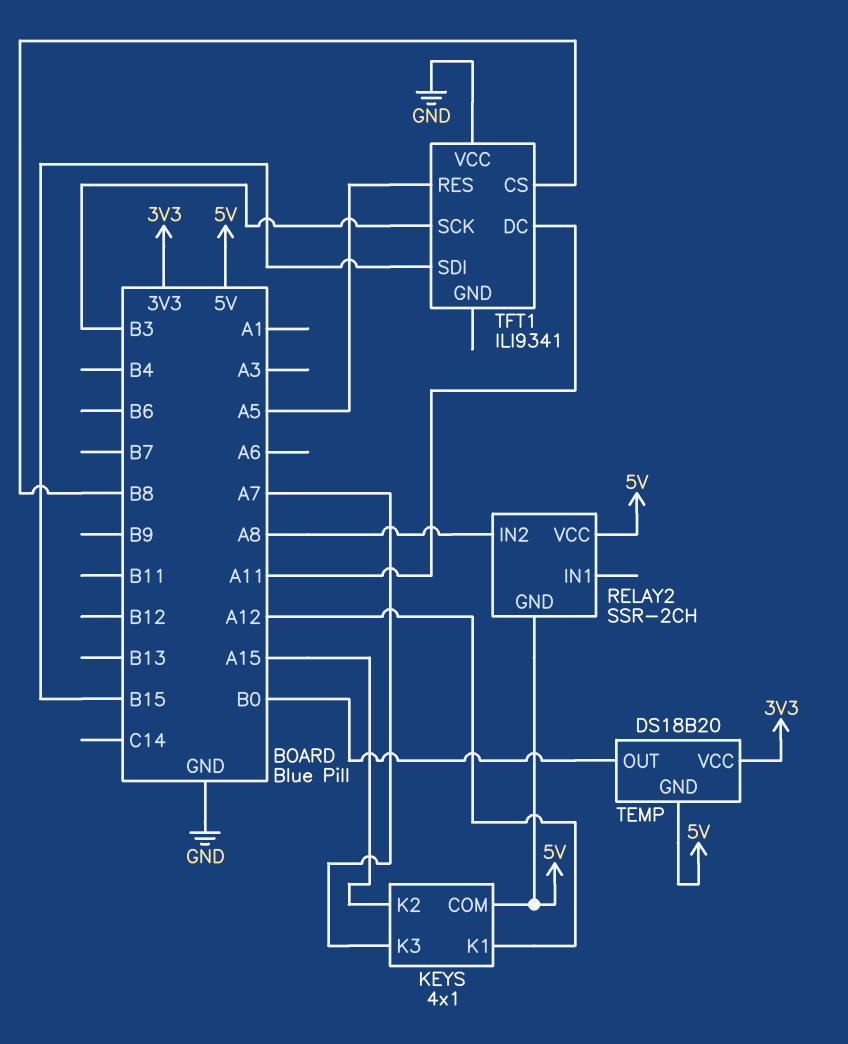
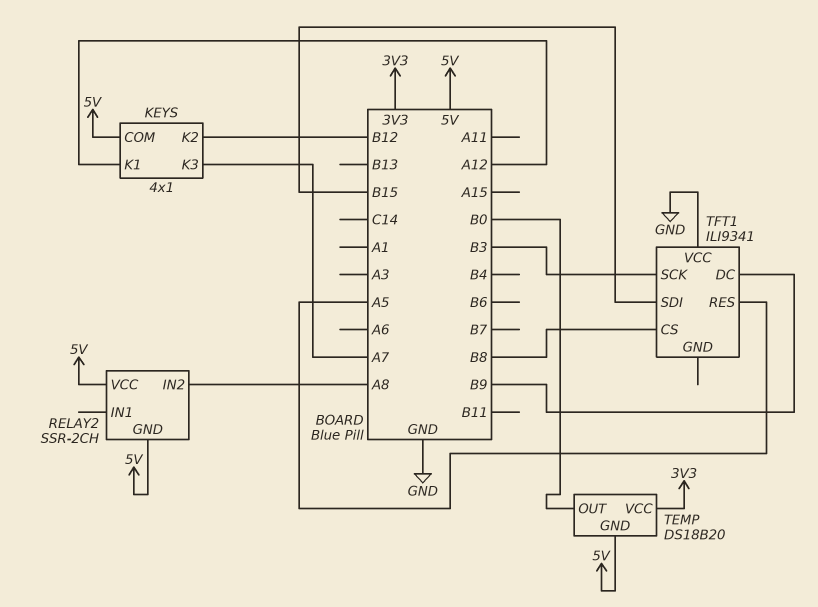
KEYS pin K2: A15 -> B12
TFT1 pin DC: A11 -> B9

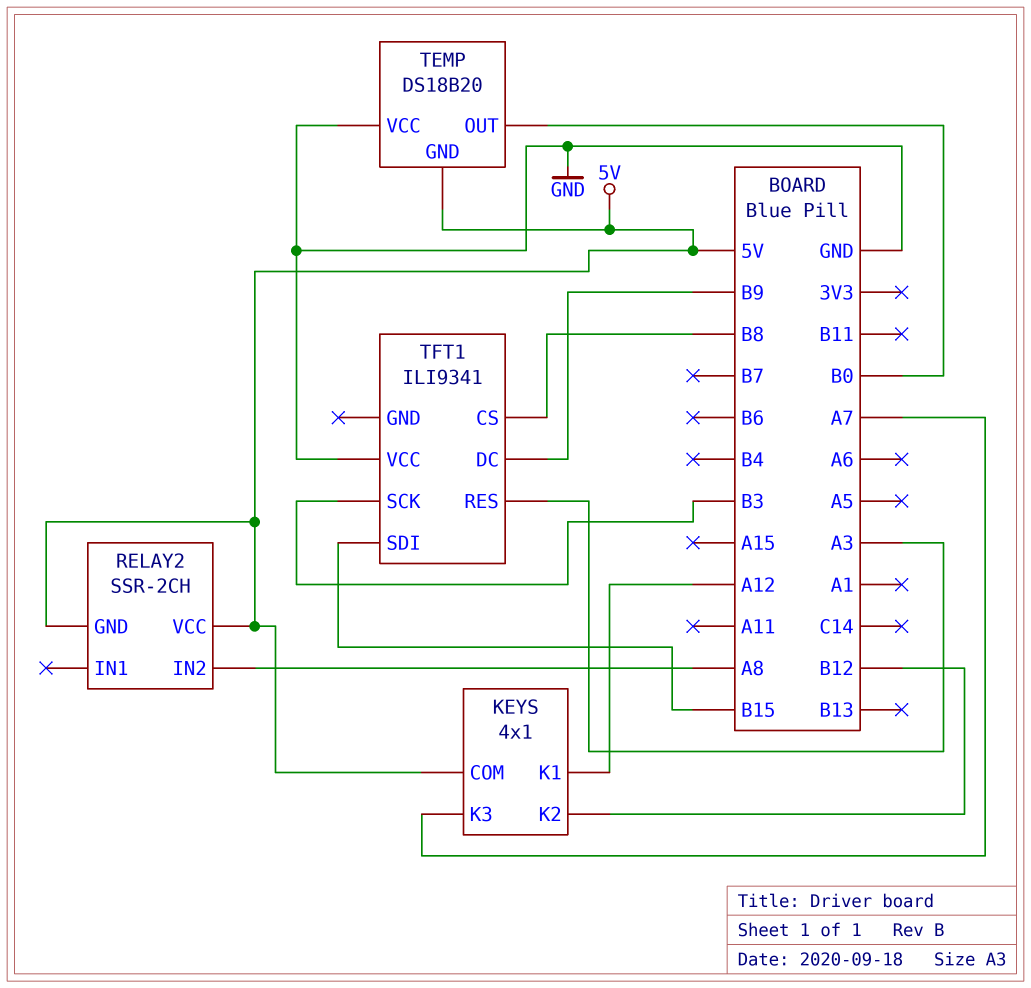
TEMP pin VCC: 3V3 -> GND
TFT1 pin RES: A5 -> A3

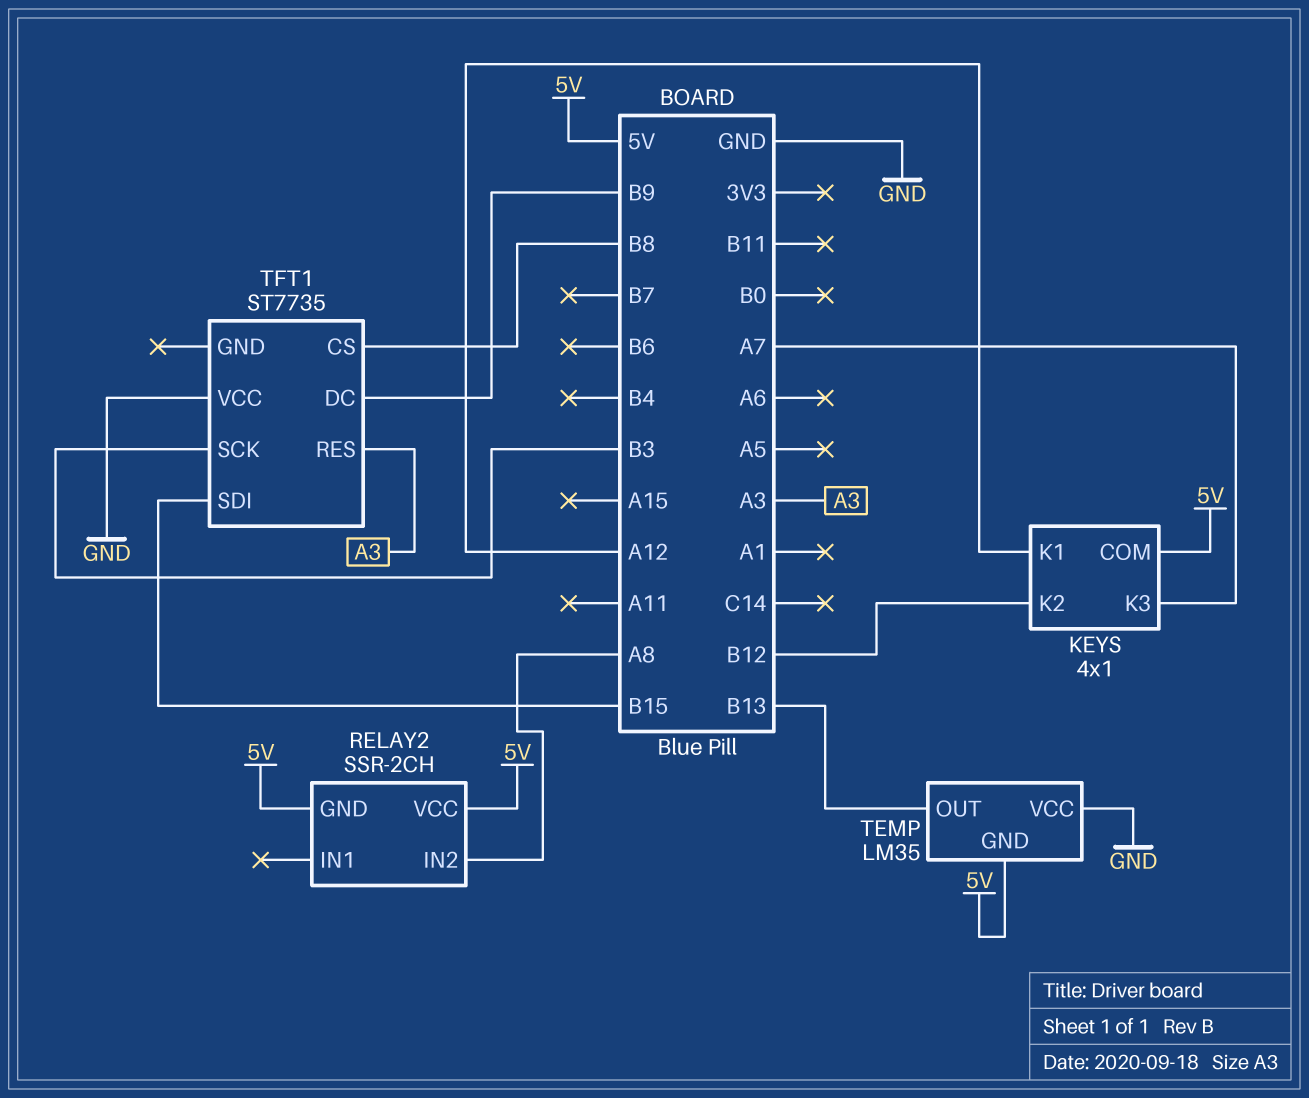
TEMP: DS18B20 -> LM35
TEMP pin OUT: B0 -> B13
TFT1: ILI9341 -> ST7735

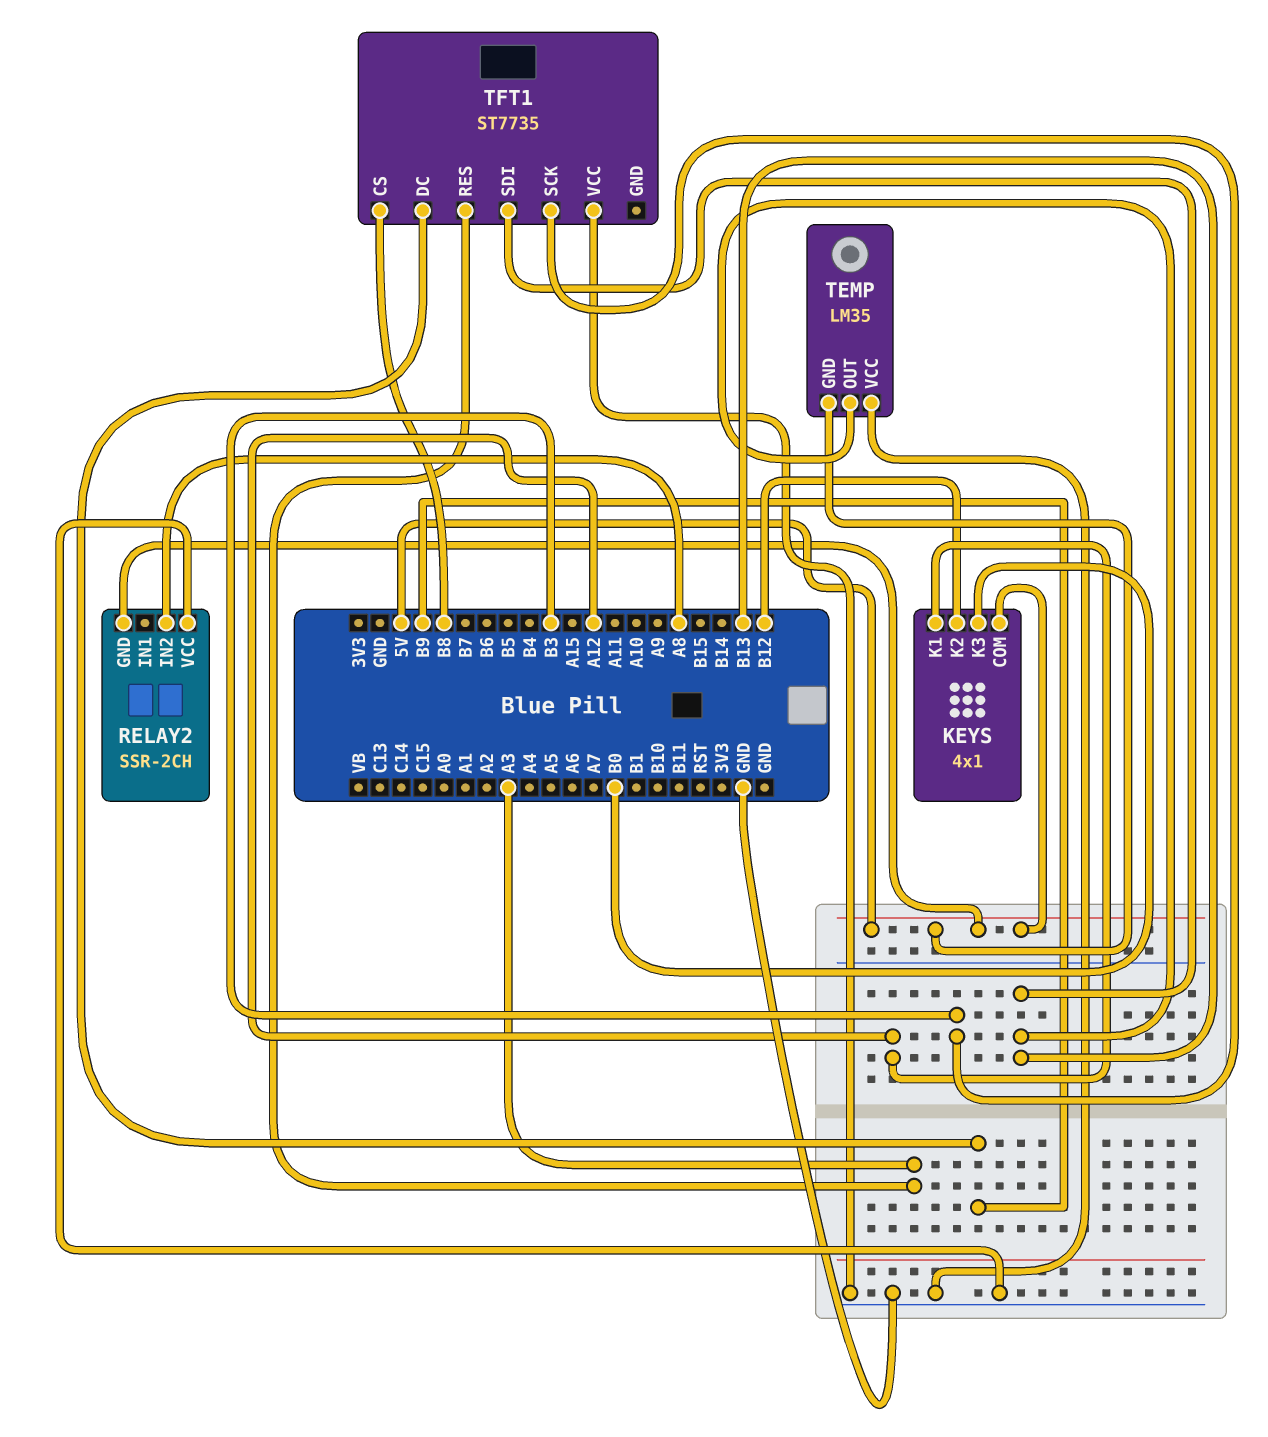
KEYS pin K3: A7 -> B0
RELAY2 pin VCC: 5V -> GND
TFT1 pin SDI: B15 -> B13

